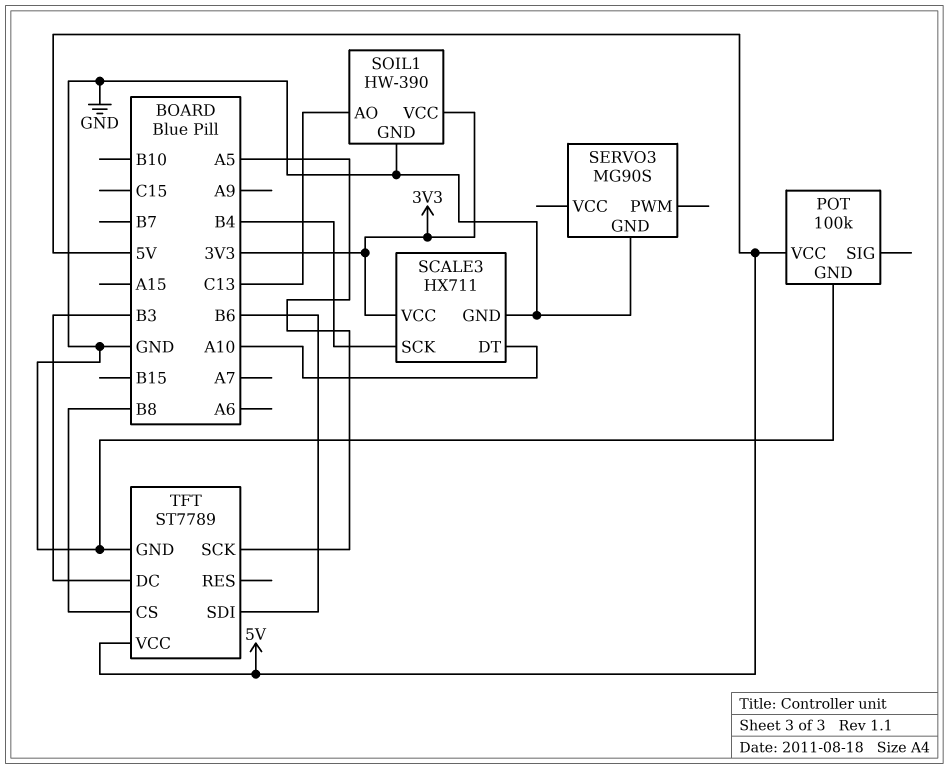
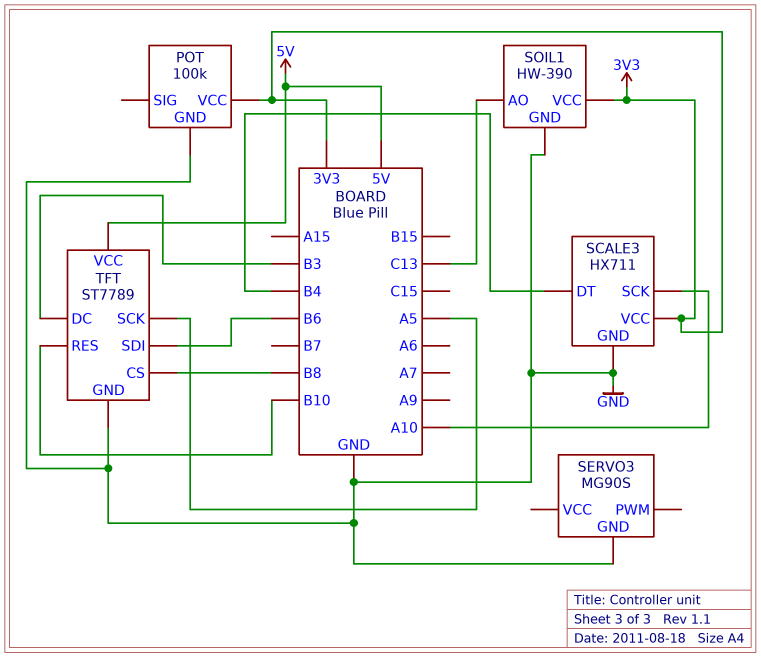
POT pin VCC: 5V -> 3V3
SCALE3 pin DT: A10 -> B4
SCALE3 pin SCK: B4 -> A10
TFT pin RES: none -> B10

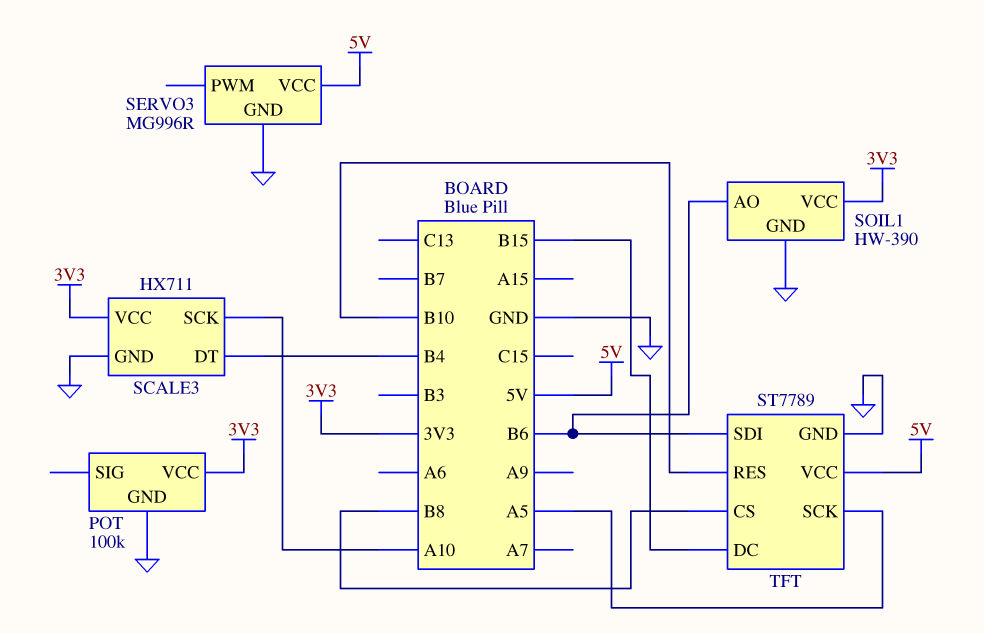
SERVO3: MG90S -> MG996R
SERVO3 pin VCC: none -> 5V
SOIL1 pin AO: C13 -> B6
TFT pin DC: B3 -> B15

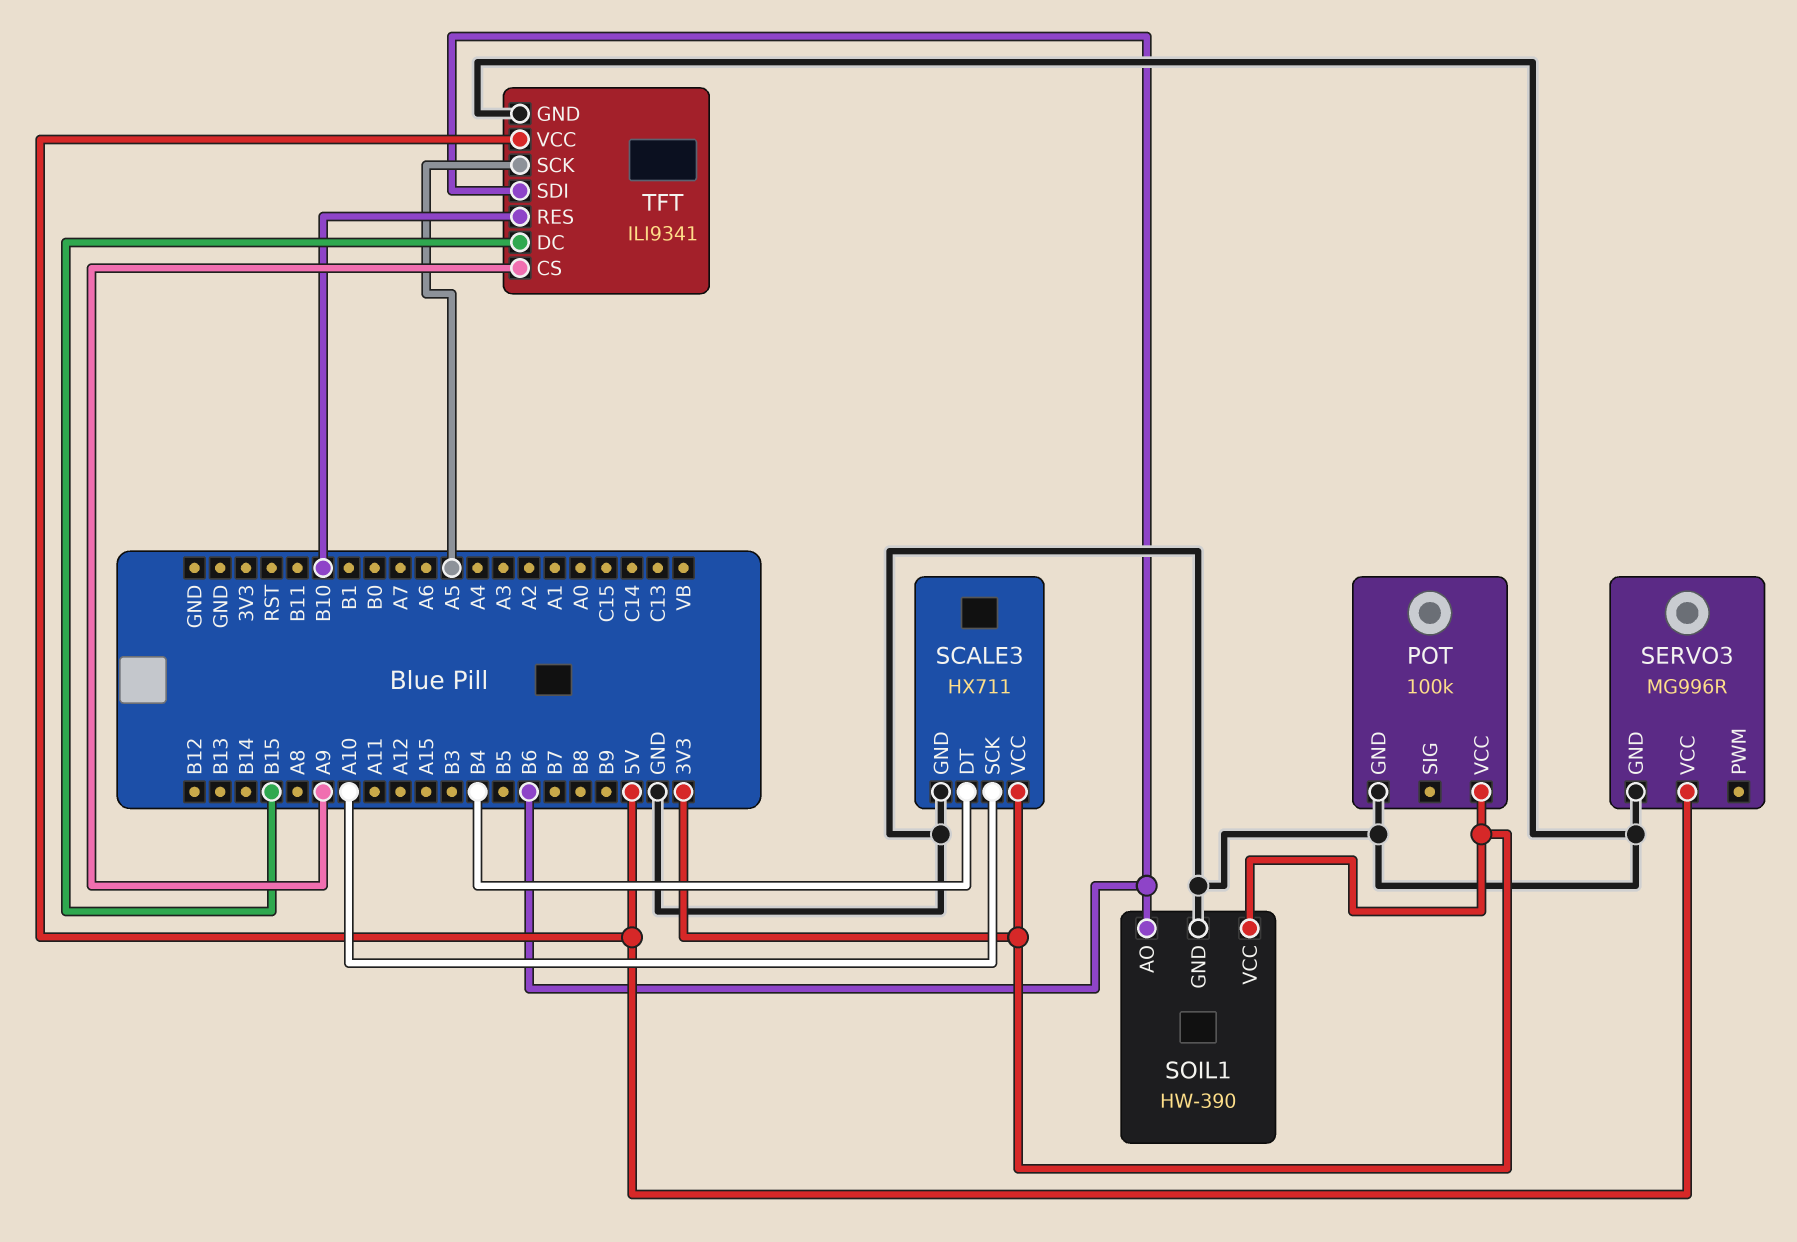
TFT: ST7789 -> ILI9341
TFT pin CS: B8 -> A9

